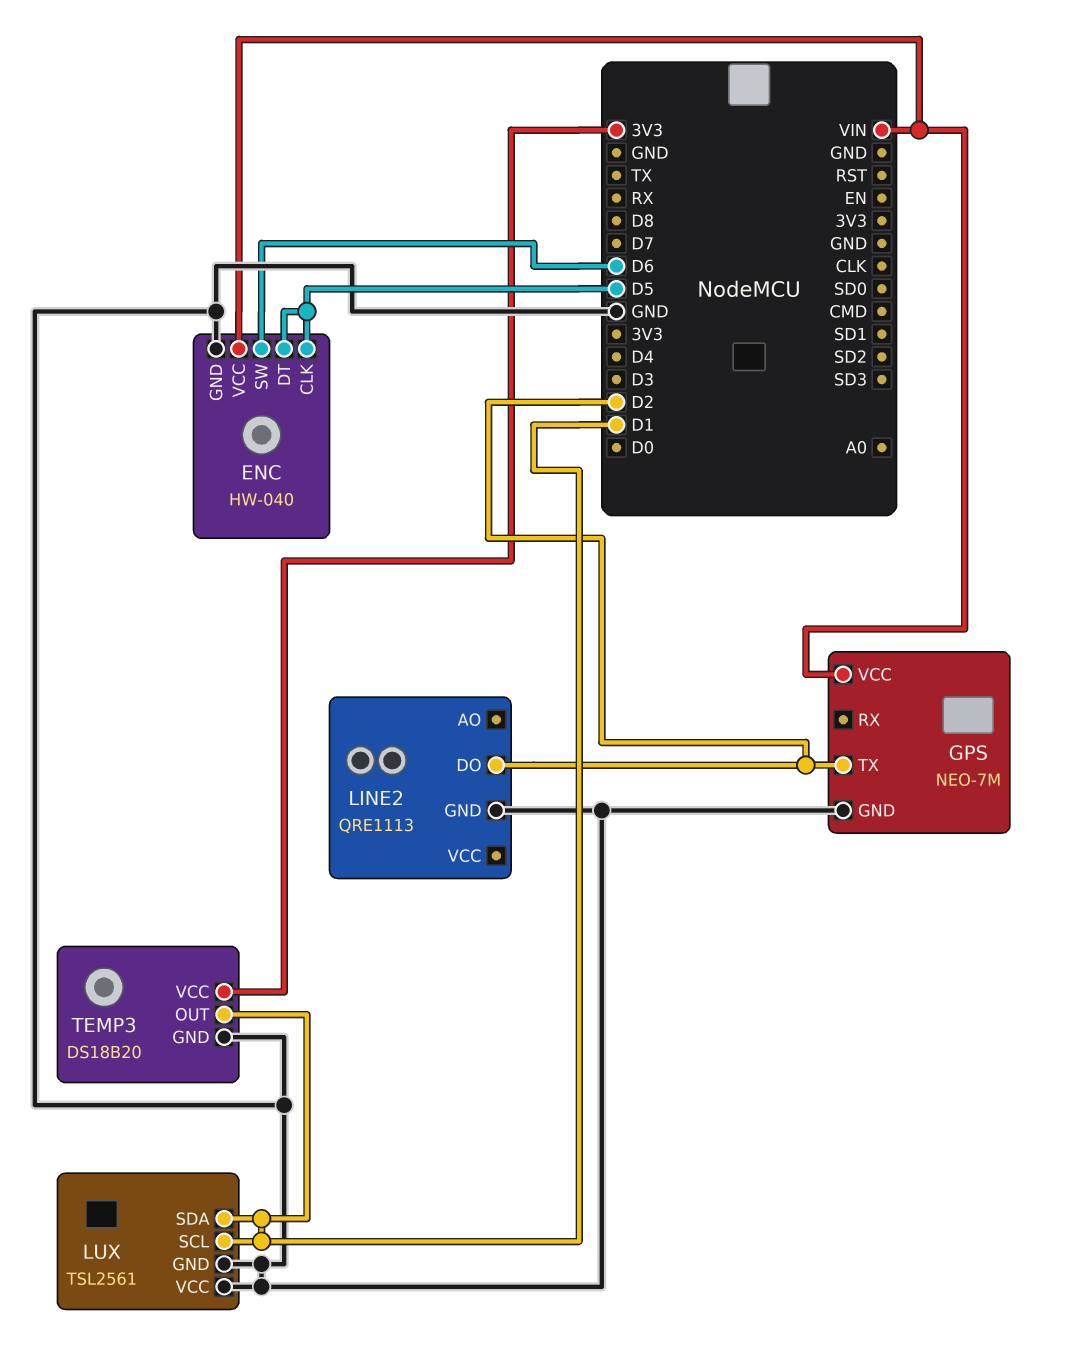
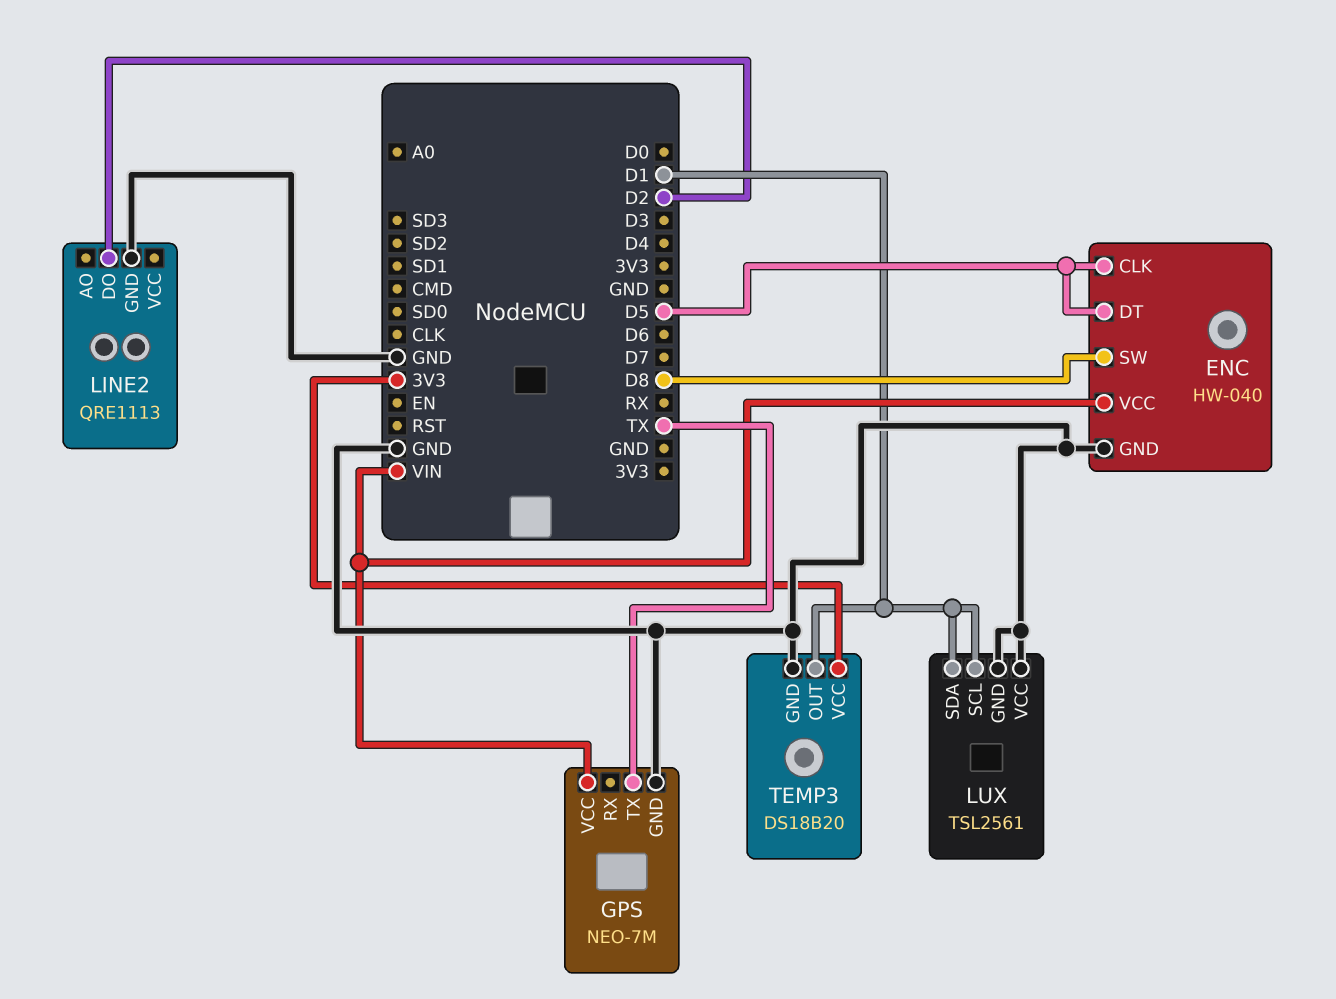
ENC pin SW: D6 -> D8
GPS pin TX: D2 -> TX

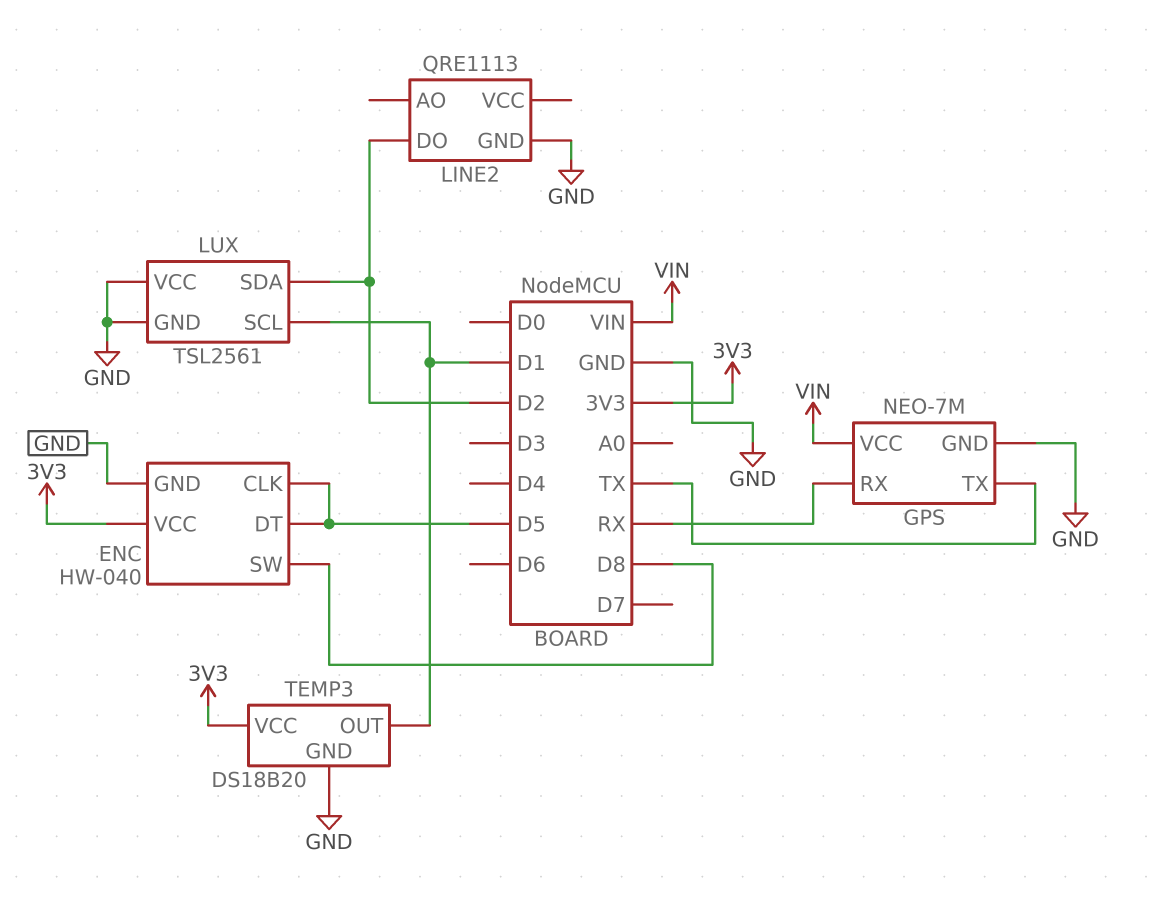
ENC pin VCC: VIN -> 3V3
GPS pin RX: none -> RX
LUX pin SDA: D1 -> D2

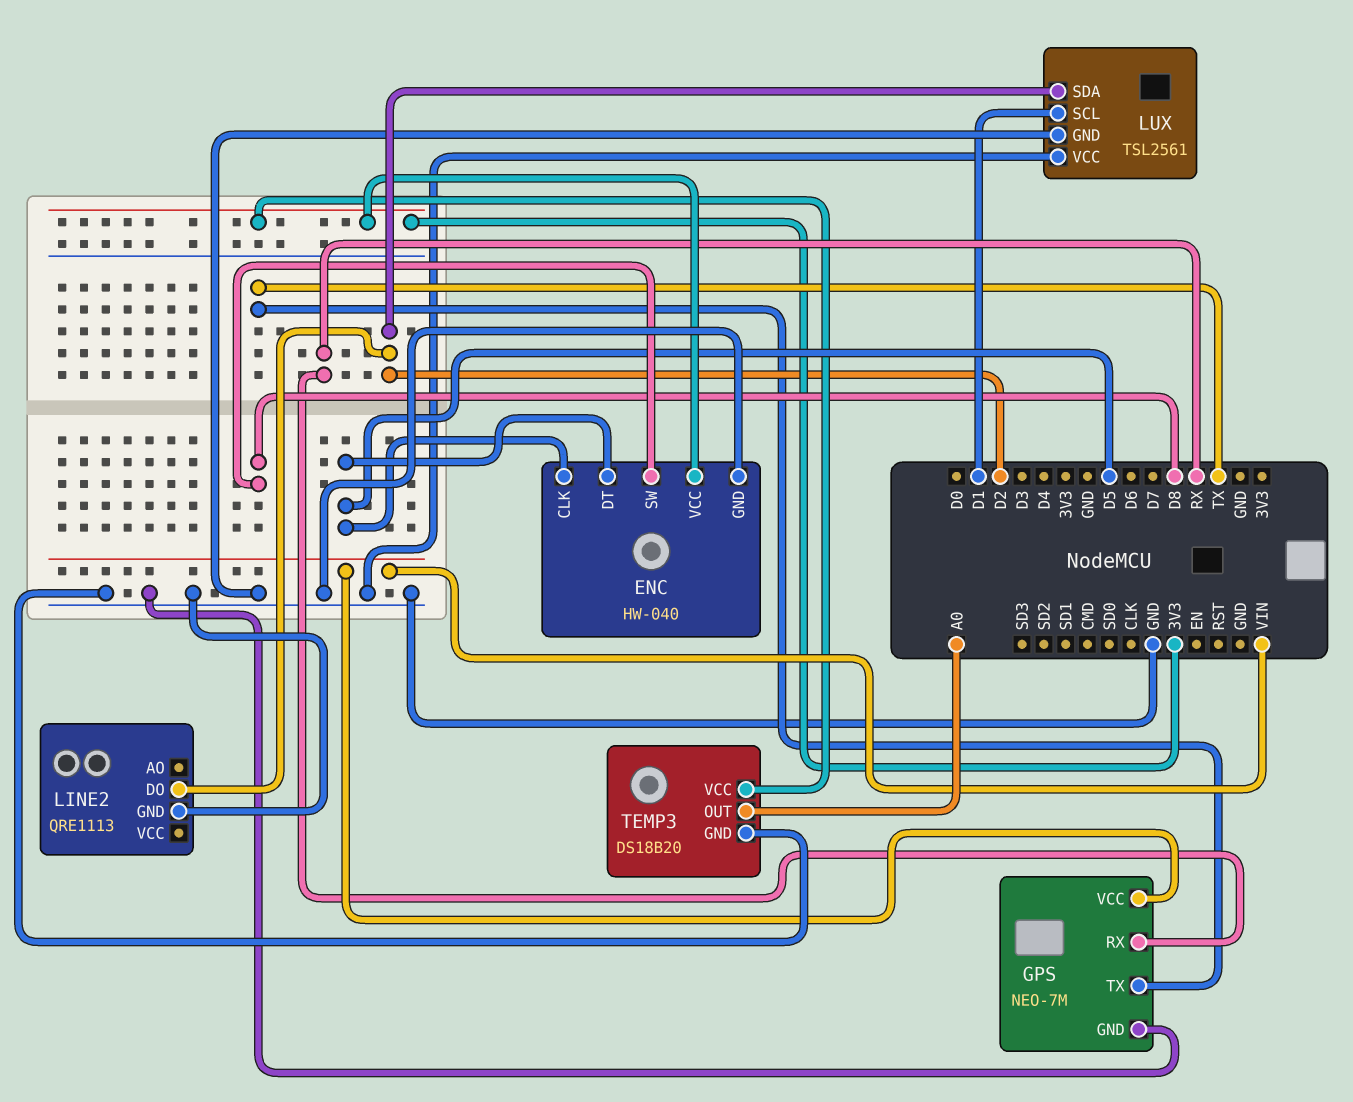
TEMP3 pin OUT: D1 -> A0

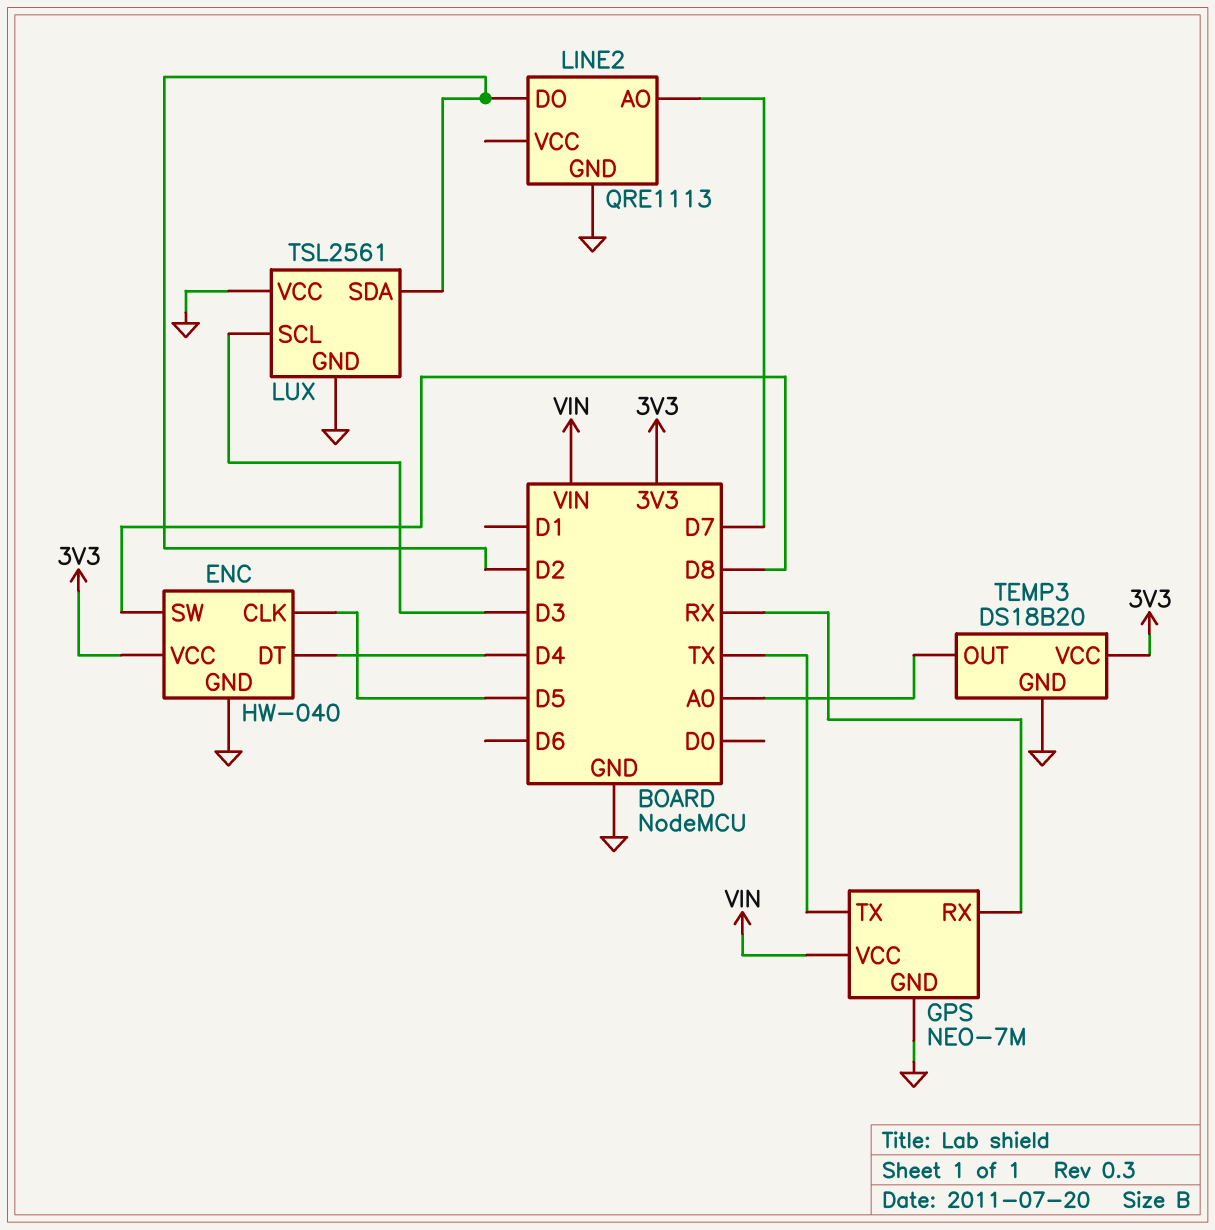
ENC pin DT: D5 -> D4
LINE2 pin AO: none -> D7
LUX pin SCL: D1 -> D3

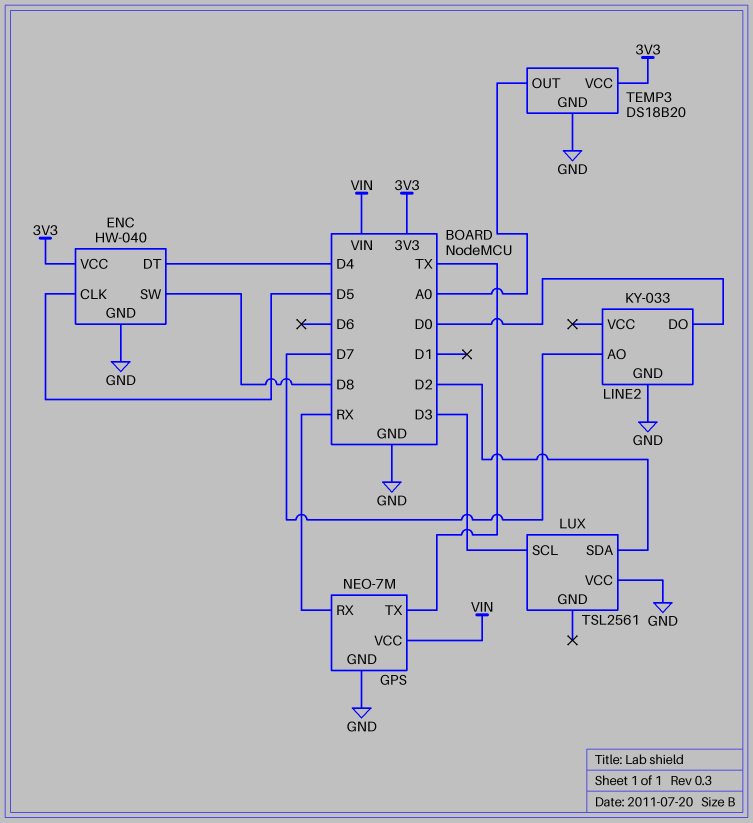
LINE2: QRE1113 -> KY-033
LINE2 pin DO: D2 -> D0
LUX pin GND: GND -> none

